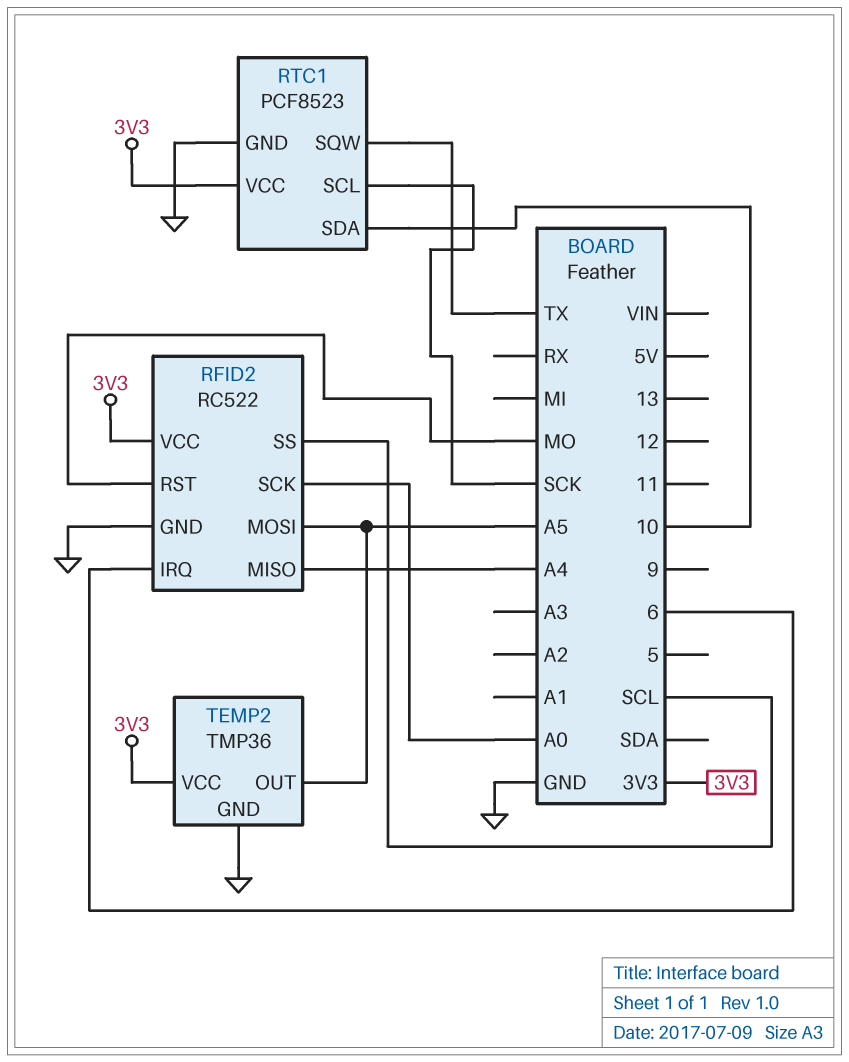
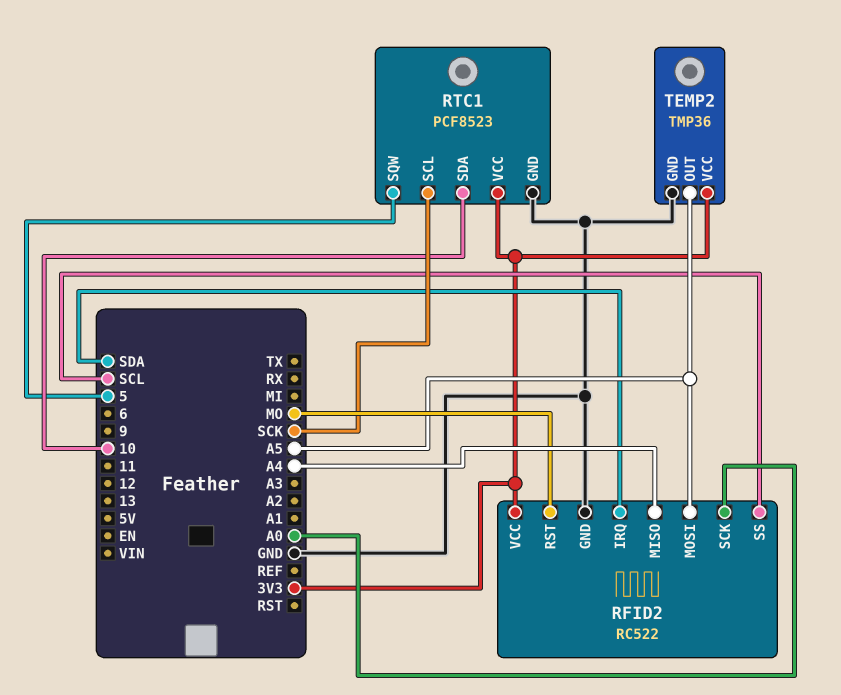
RFID2 pin IRQ: 6 -> SDA
RTC1 pin SQW: TX -> 5

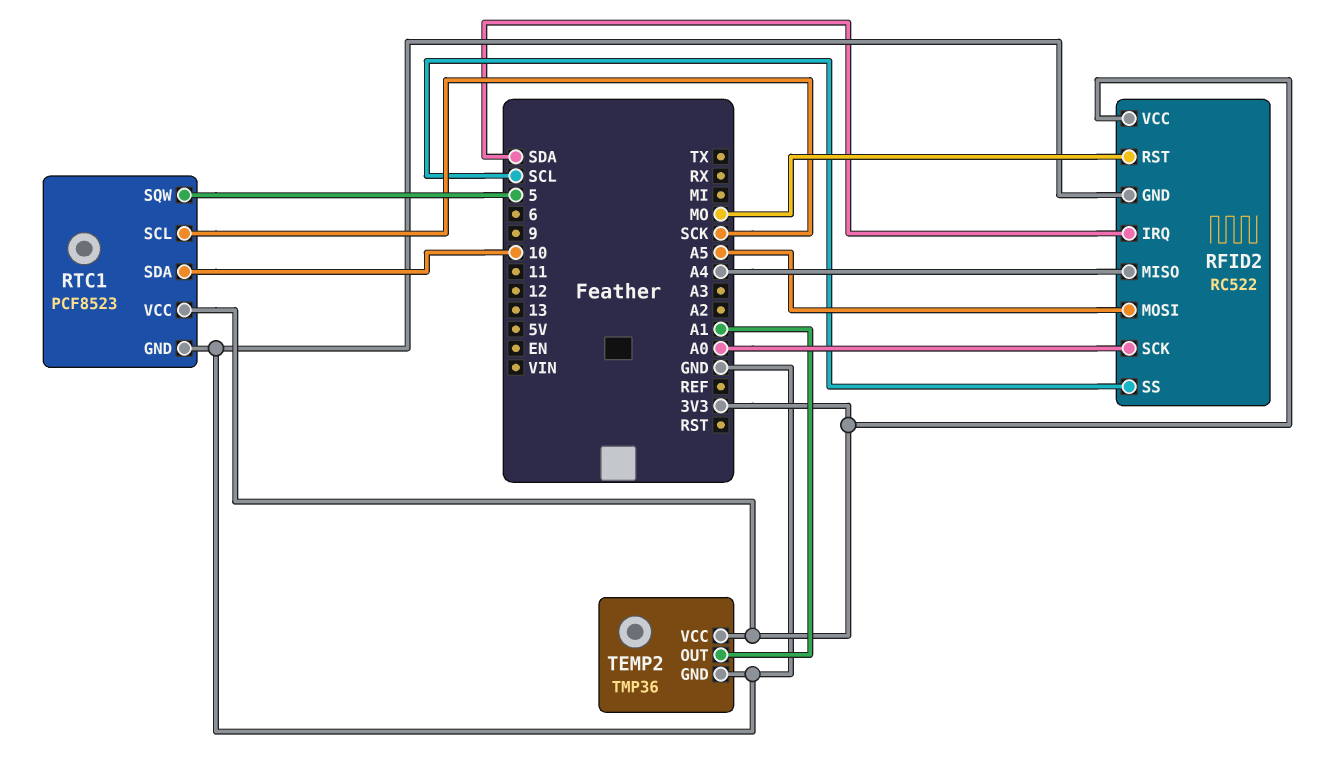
TEMP2 pin OUT: A5 -> A1

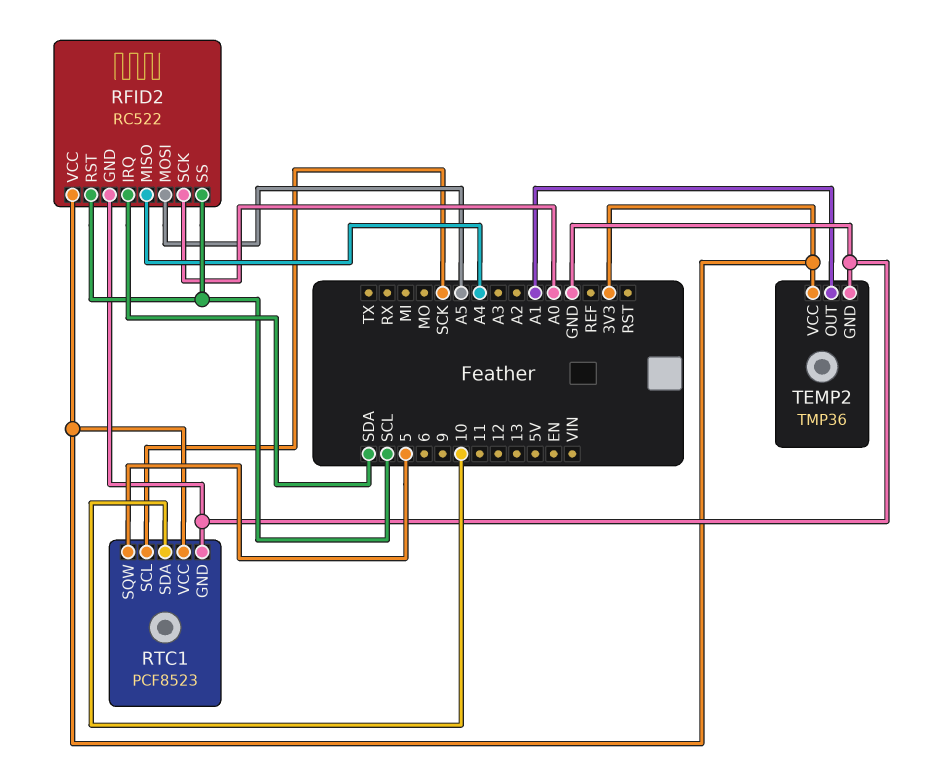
RFID2 pin RST: MO -> SCL

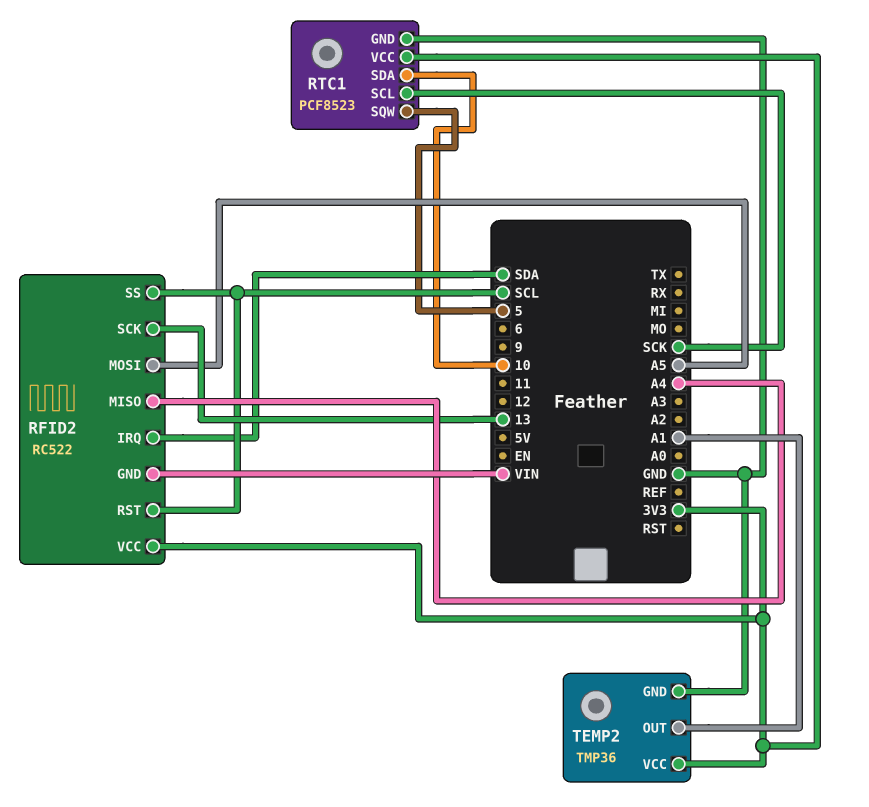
RFID2 pin GND: GND -> VIN
RFID2 pin SCK: A0 -> 13

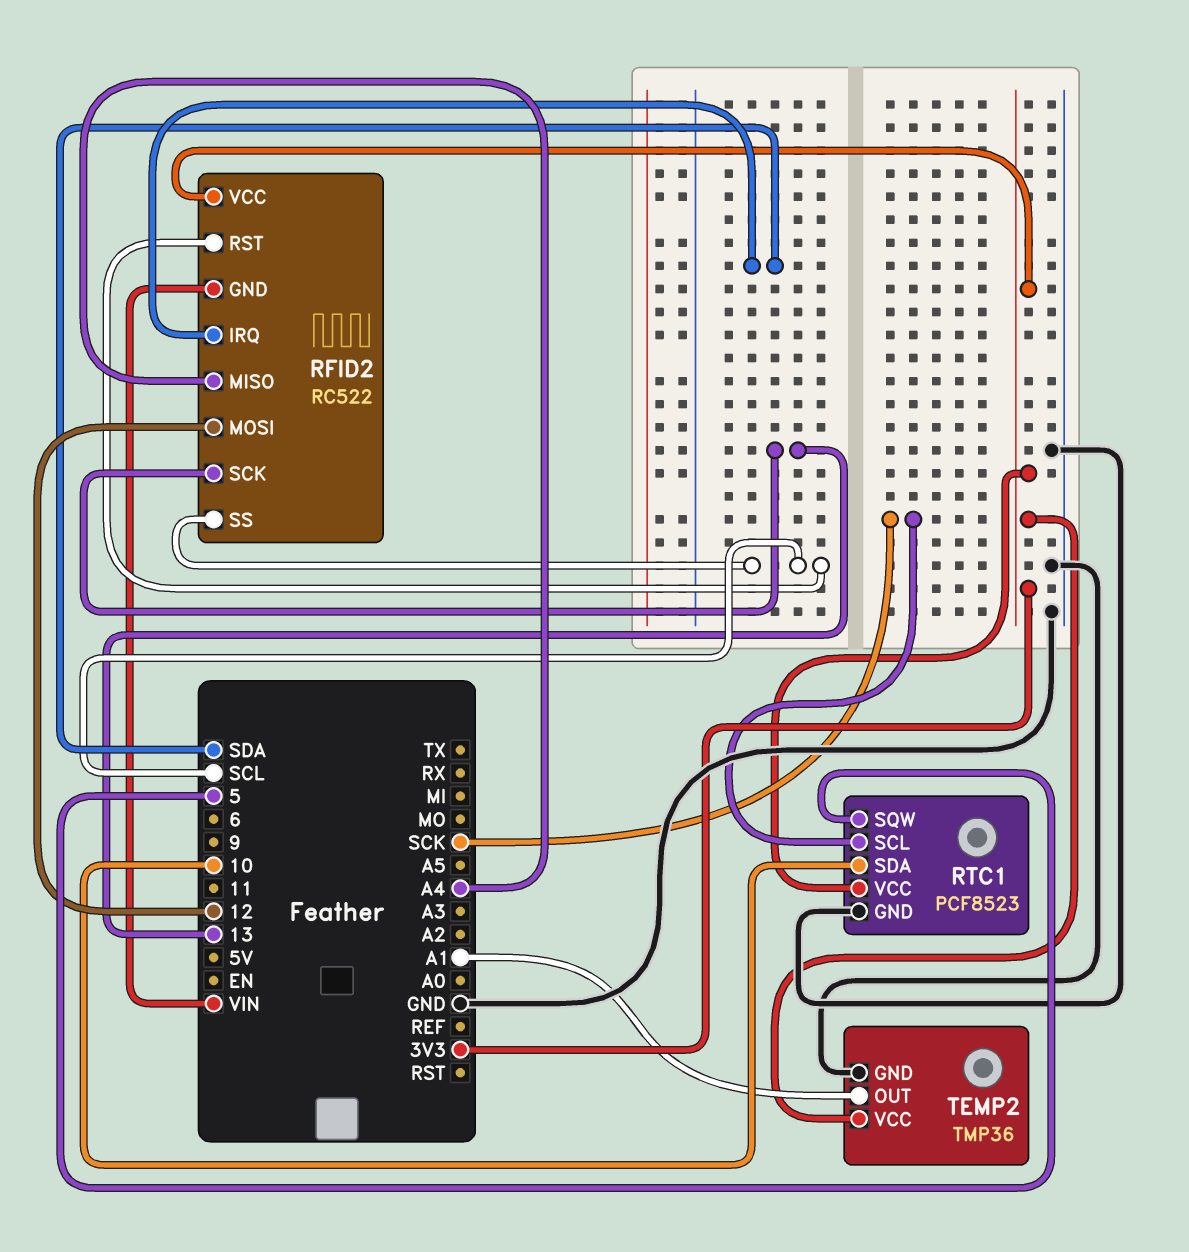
RFID2 pin MOSI: A5 -> 12

